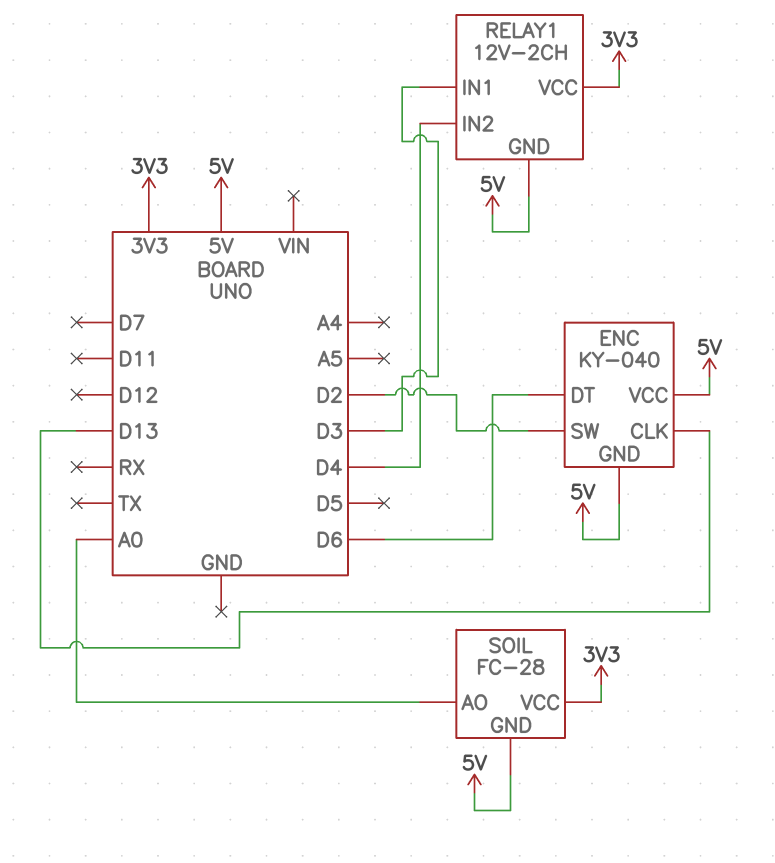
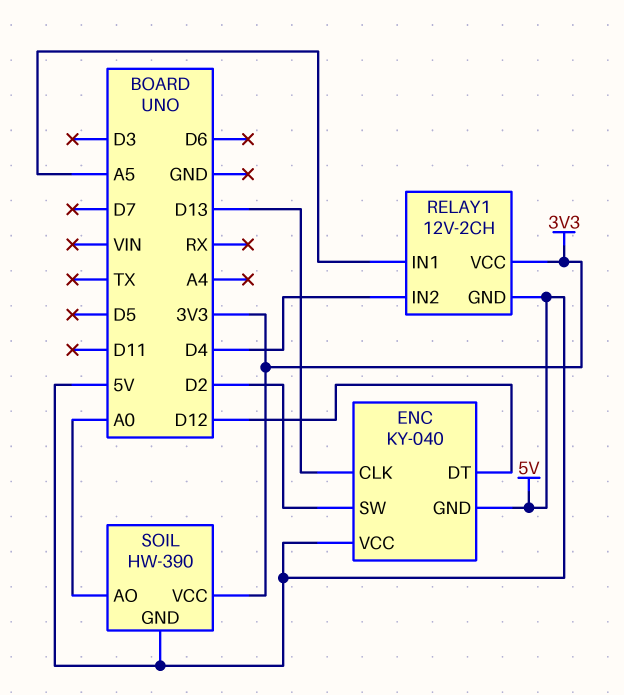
ENC pin DT: D6 -> D12
RELAY1 pin IN1: D3 -> A5
SOIL: FC-28 -> HW-390

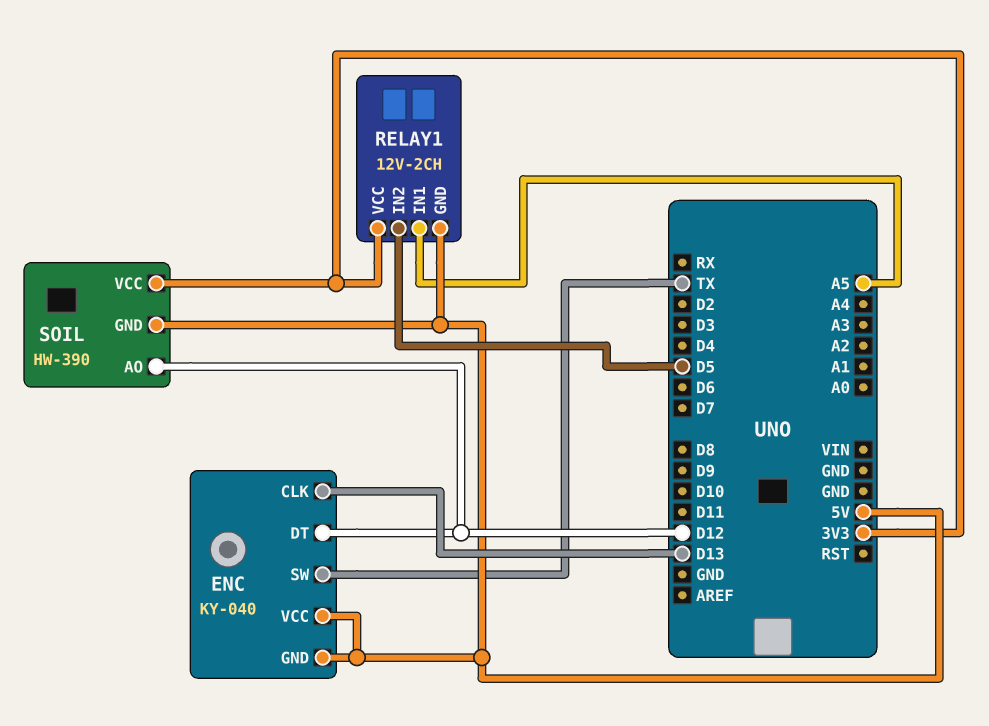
ENC pin SW: D2 -> TX
RELAY1 pin IN2: D4 -> D5
SOIL pin AO: A0 -> D12

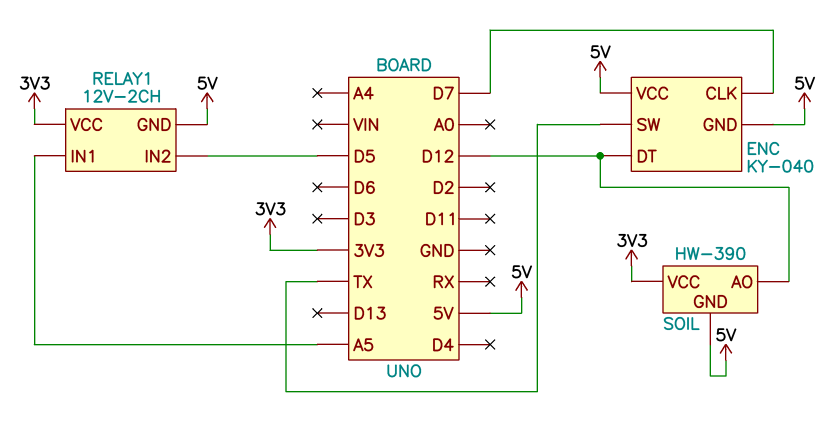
ENC pin CLK: D13 -> D7

